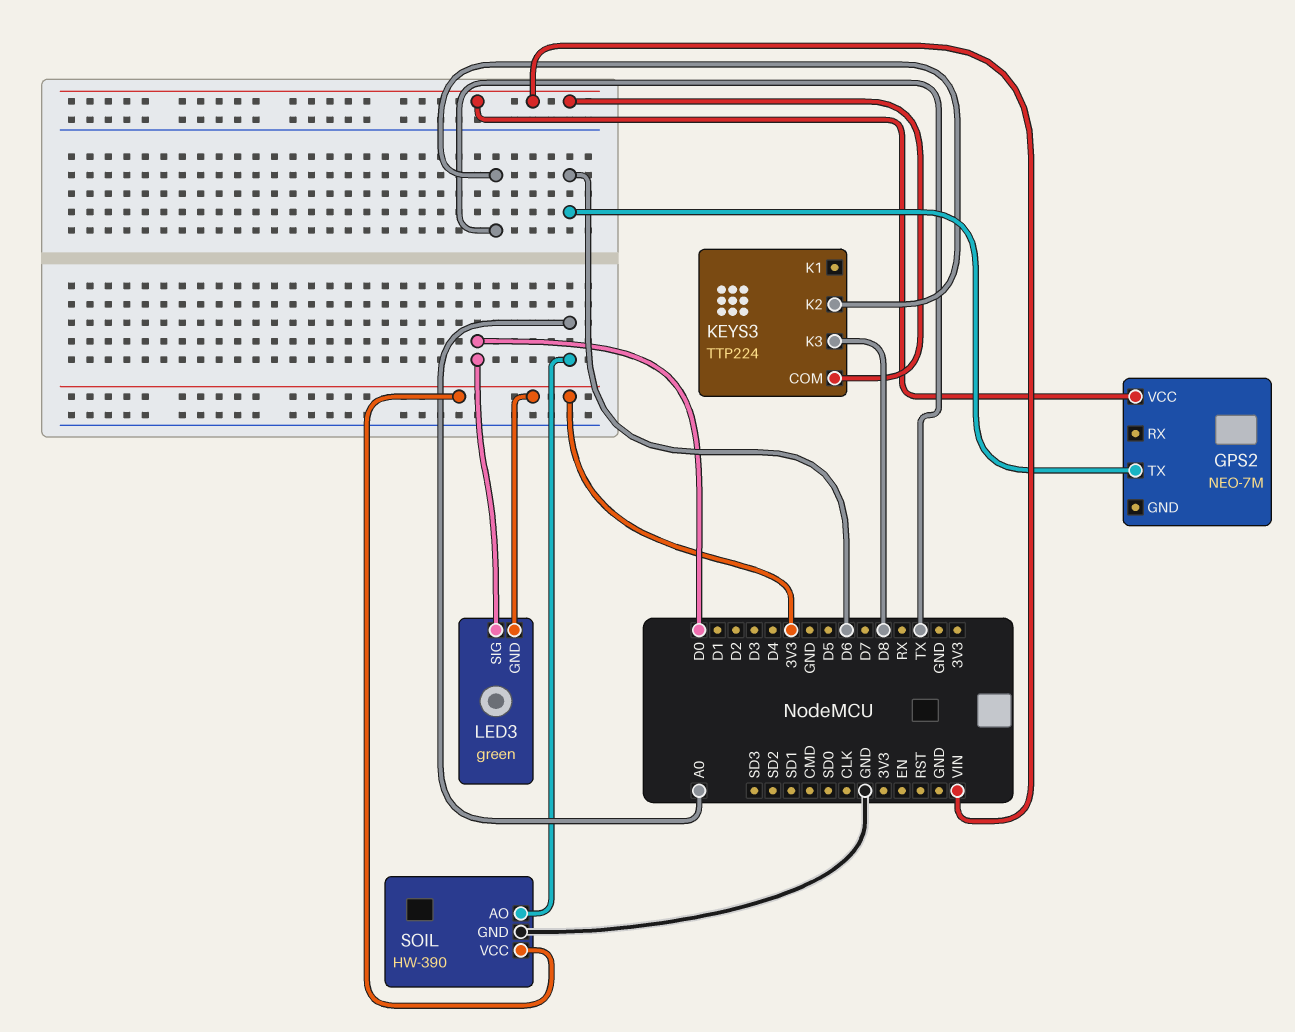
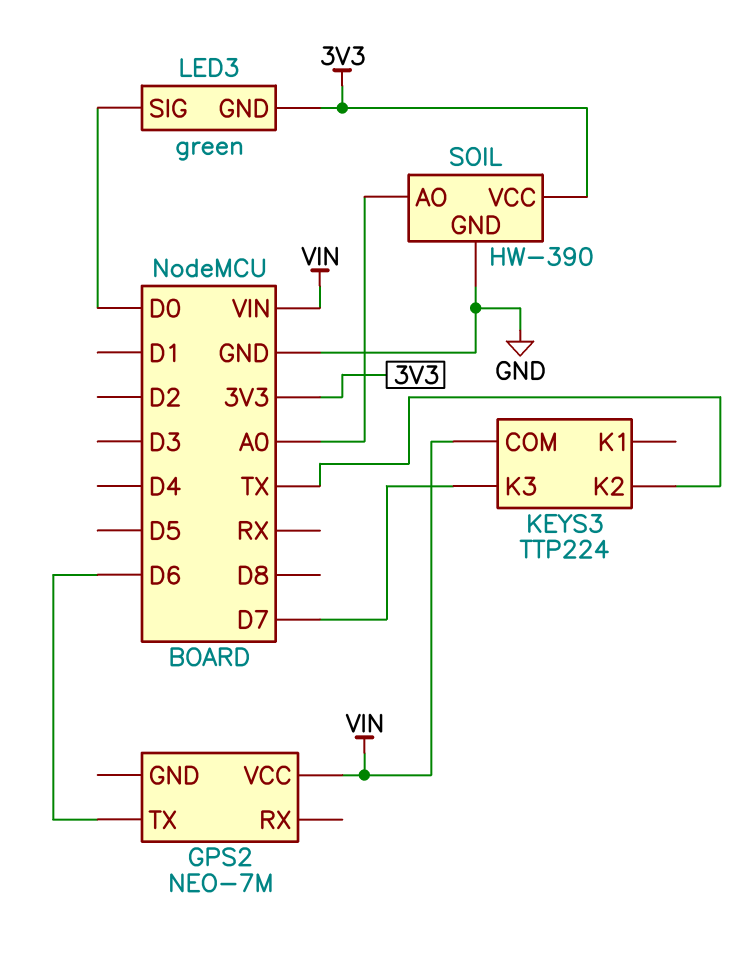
KEYS3 pin K3: D8 -> D7

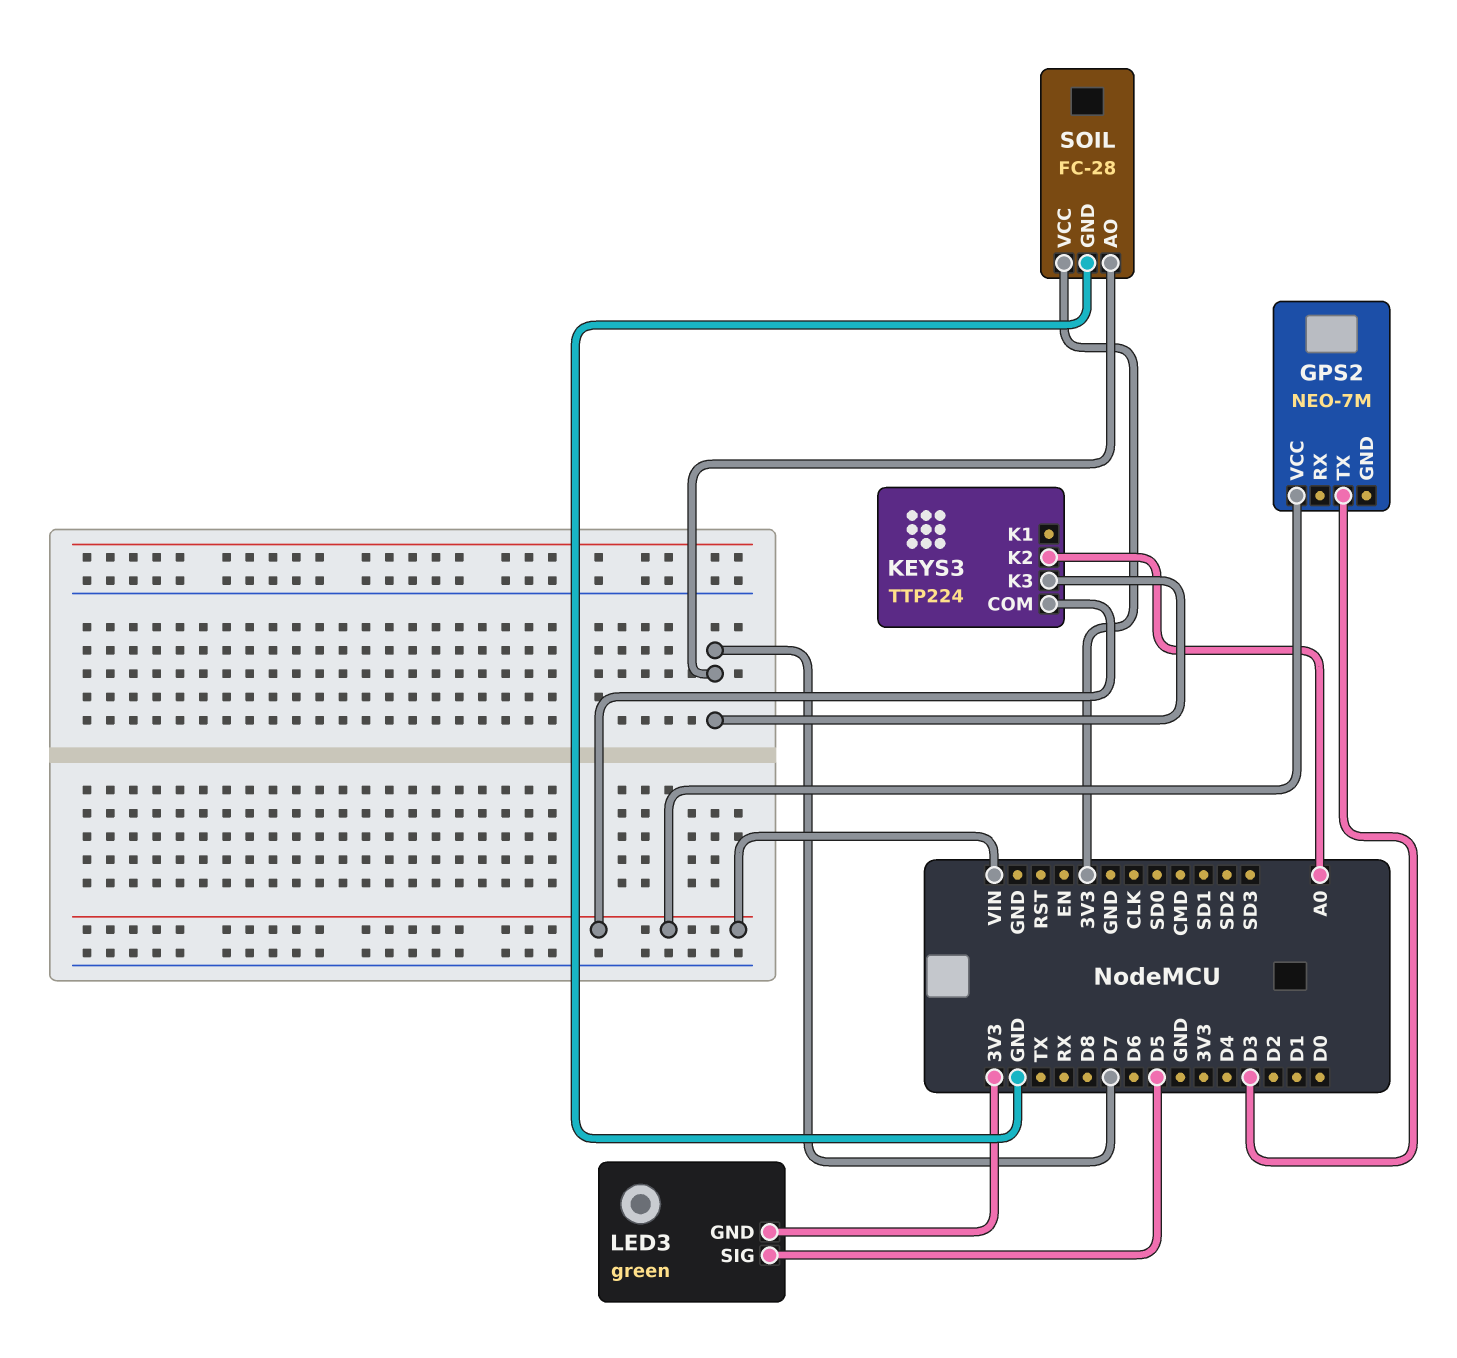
GPS2 pin TX: D6 -> D3
KEYS3 pin K2: TX -> A0
LED3 pin SIG: D0 -> D5
SOIL: HW-390 -> FC-28
SOIL pin AO: A0 -> D7

